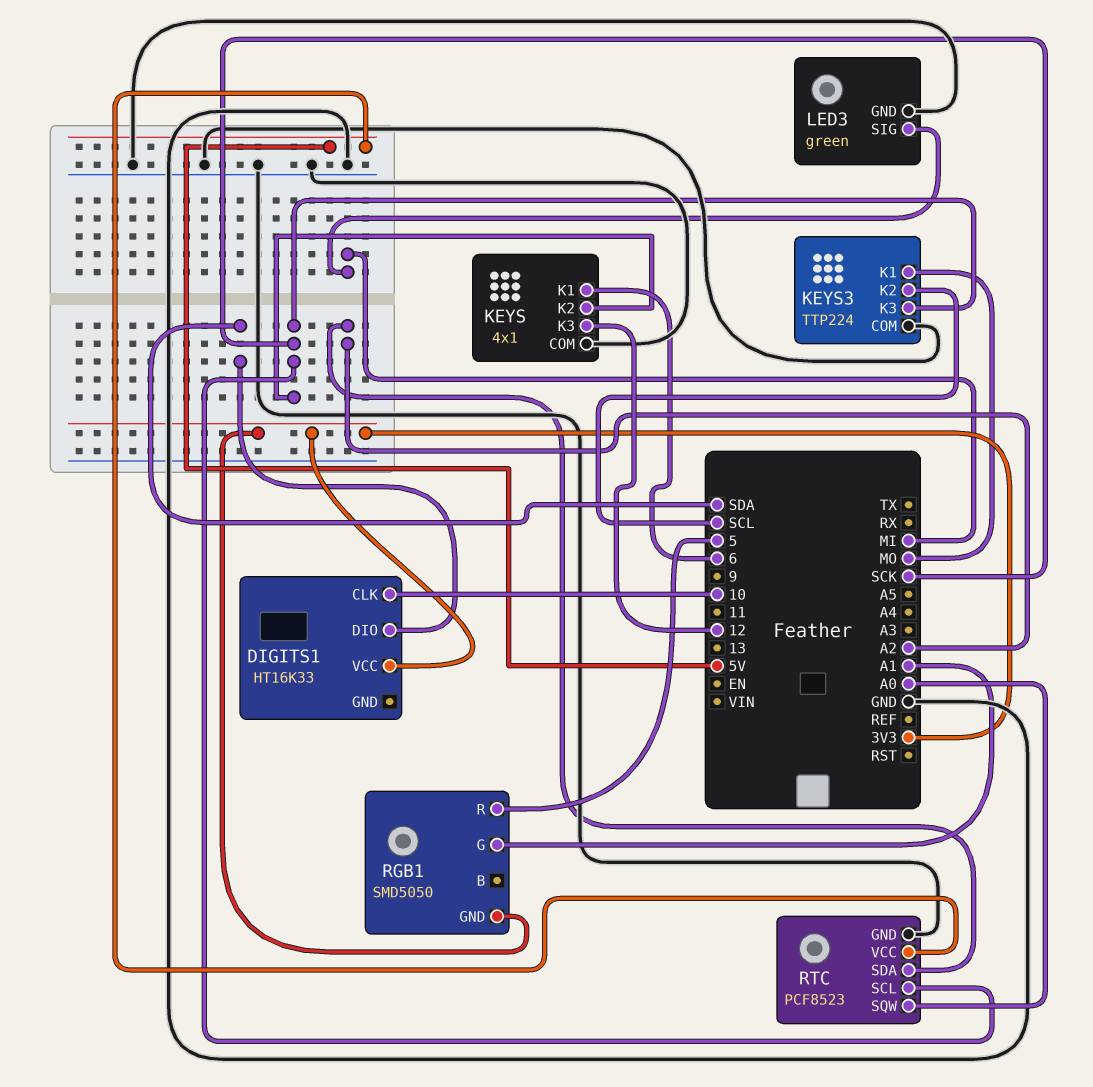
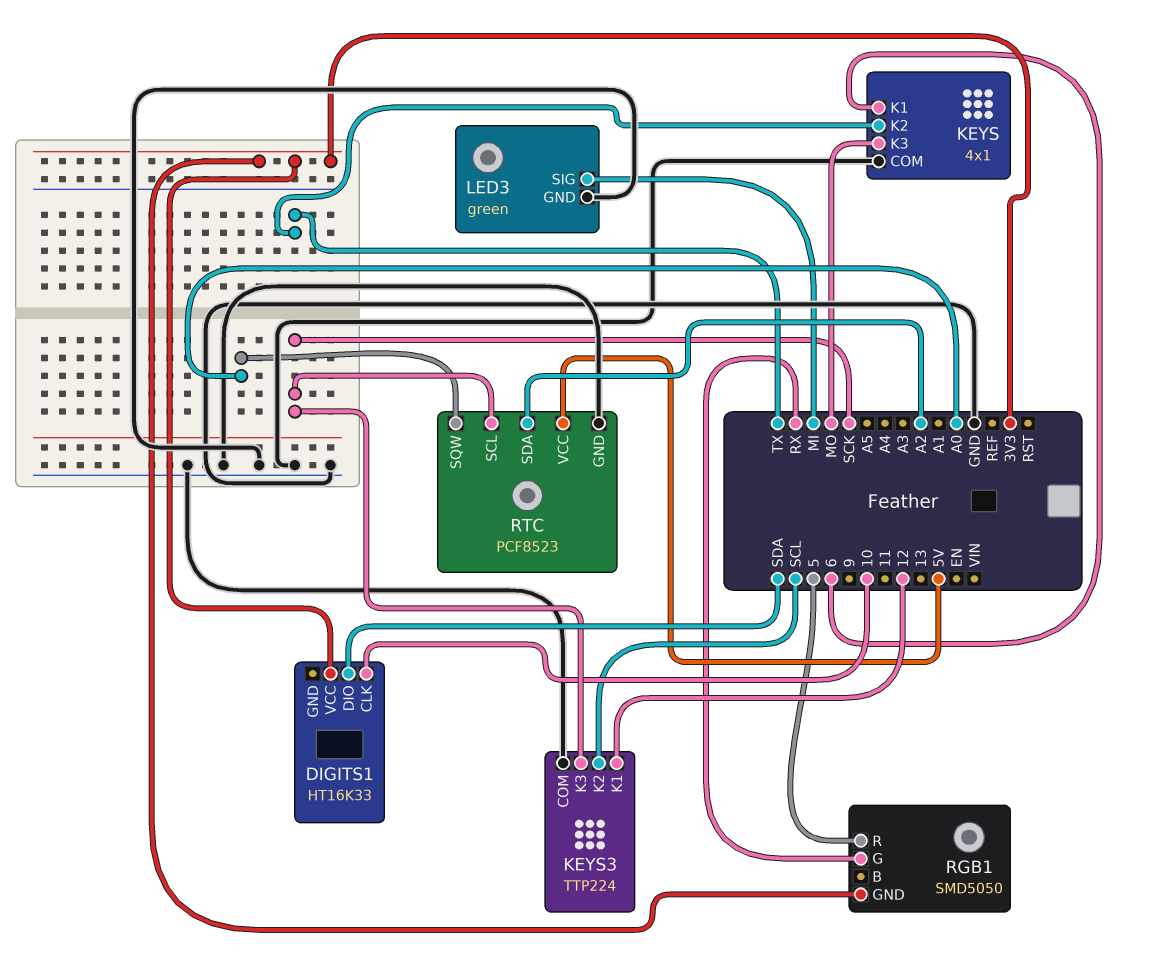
KEYS pin K2: SCK -> TX
KEYS pin K3: 12 -> MO
KEYS3 pin K1: MO -> 12
RGB1 pin G: A1 -> RX

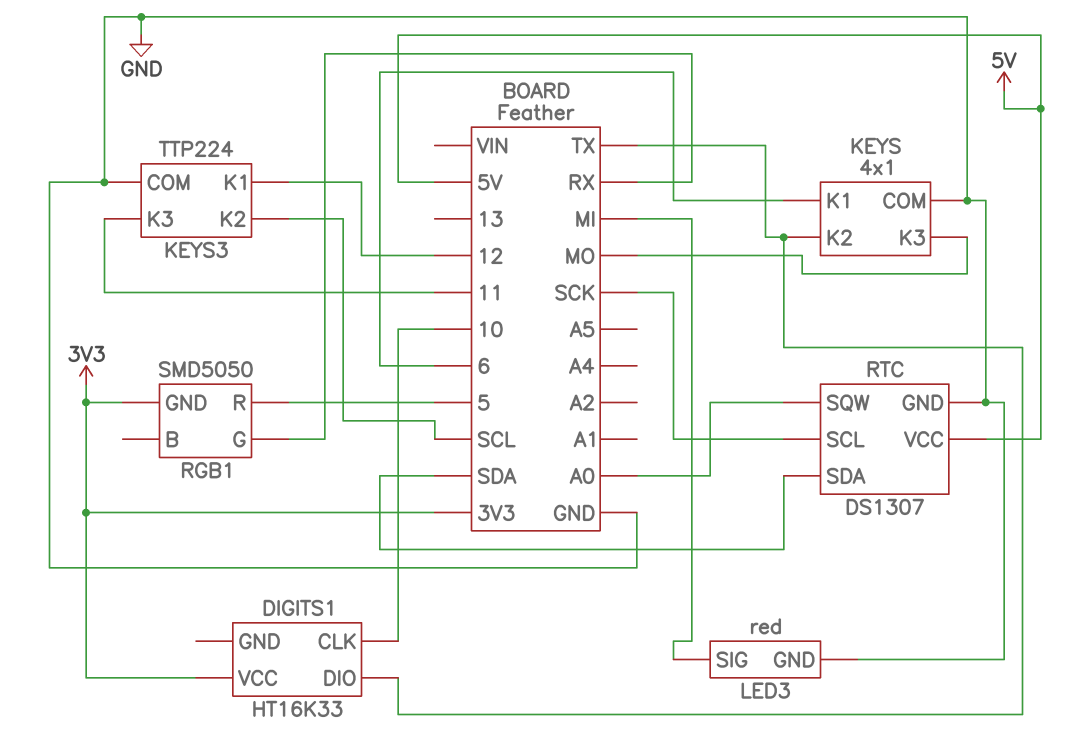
DIGITS1 pin DIO: SDA -> TX
KEYS3 pin K3: SCK -> 11
LED3: green -> red
RTC: PCF8523 -> DS1307
RTC pin SDA: A2 -> SDA

